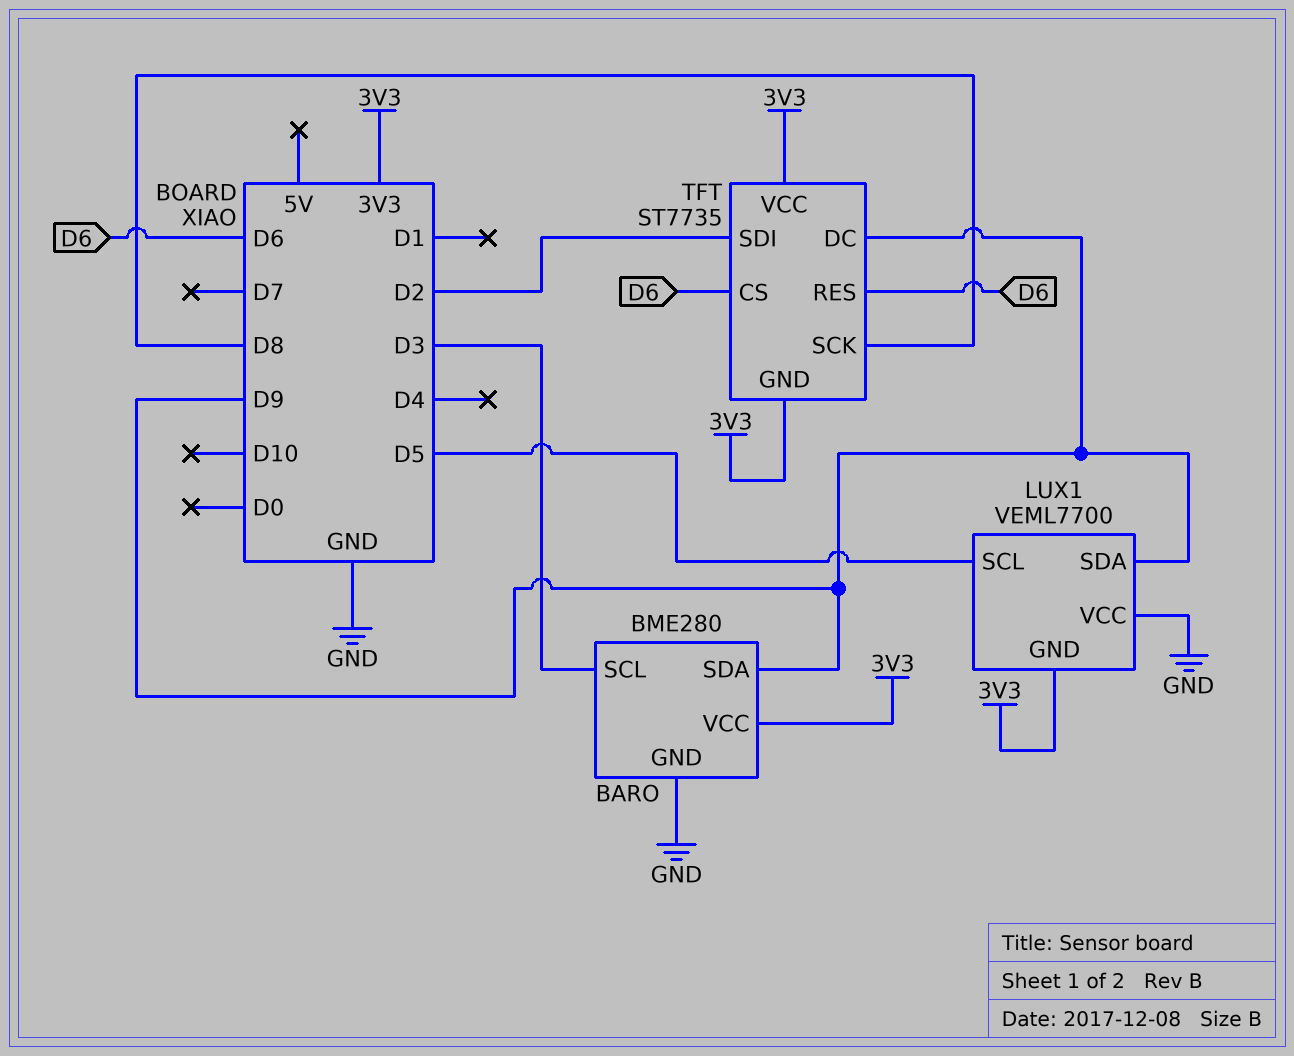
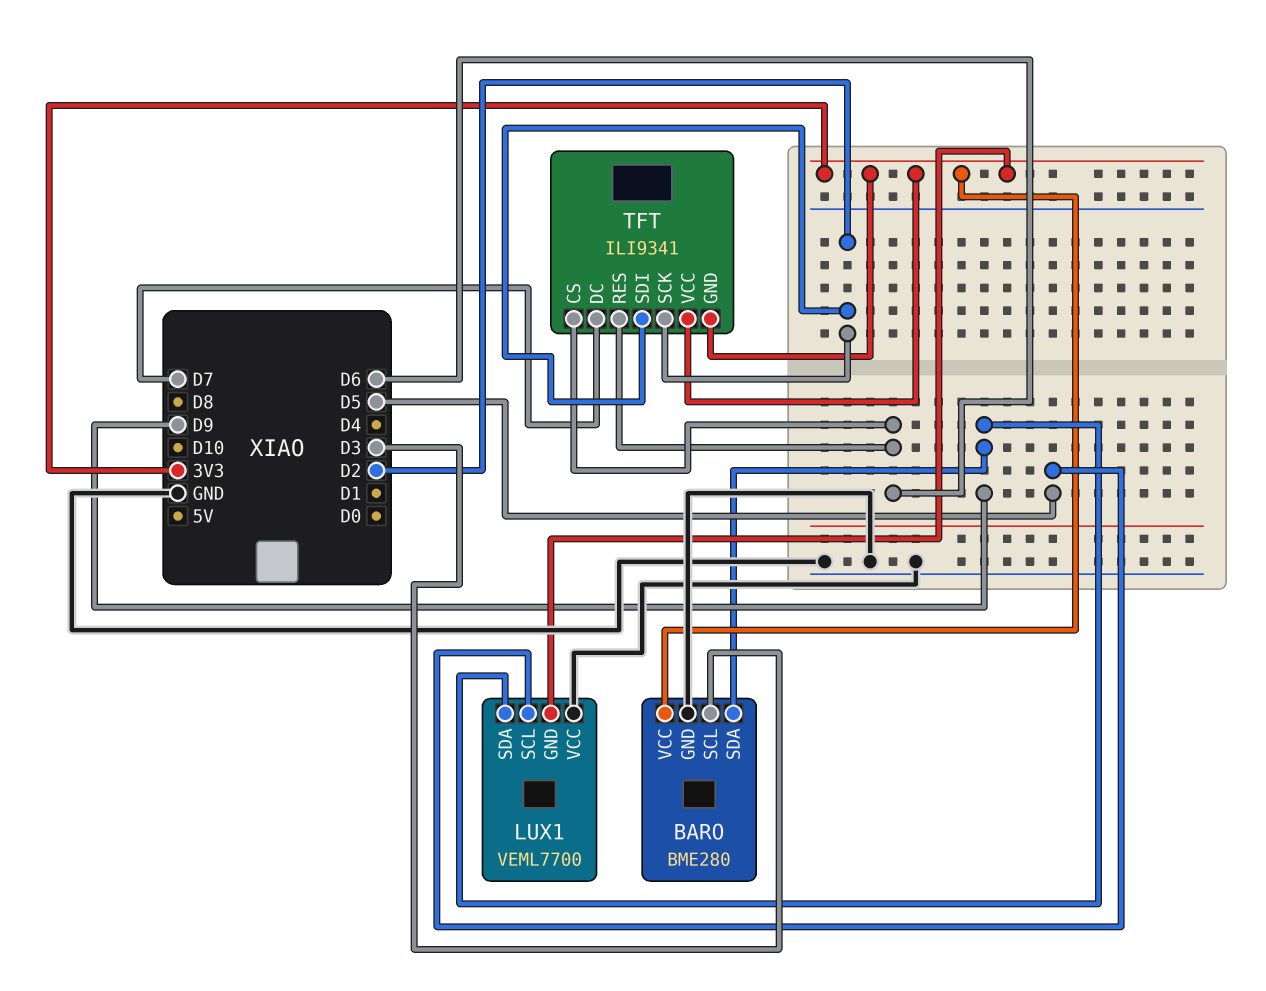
TFT: ST7735 -> ILI9341
TFT pin DC: D9 -> D7
TFT pin SCK: D8 -> D2

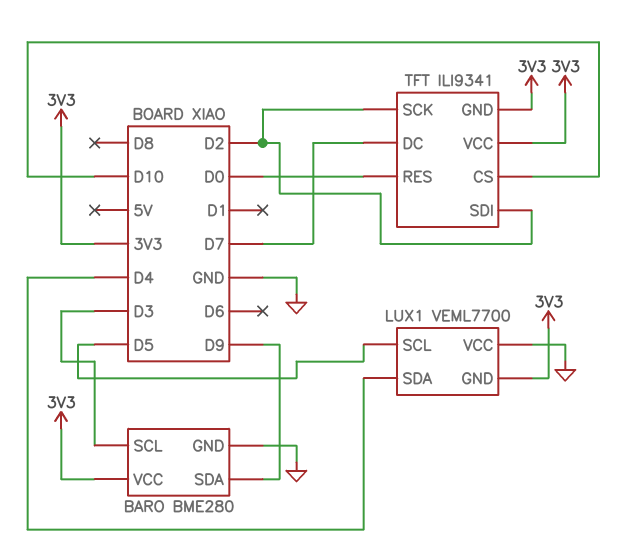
LUX1 pin SDA: D9 -> D4
TFT pin CS: D6 -> D10
TFT pin RES: D6 -> D0

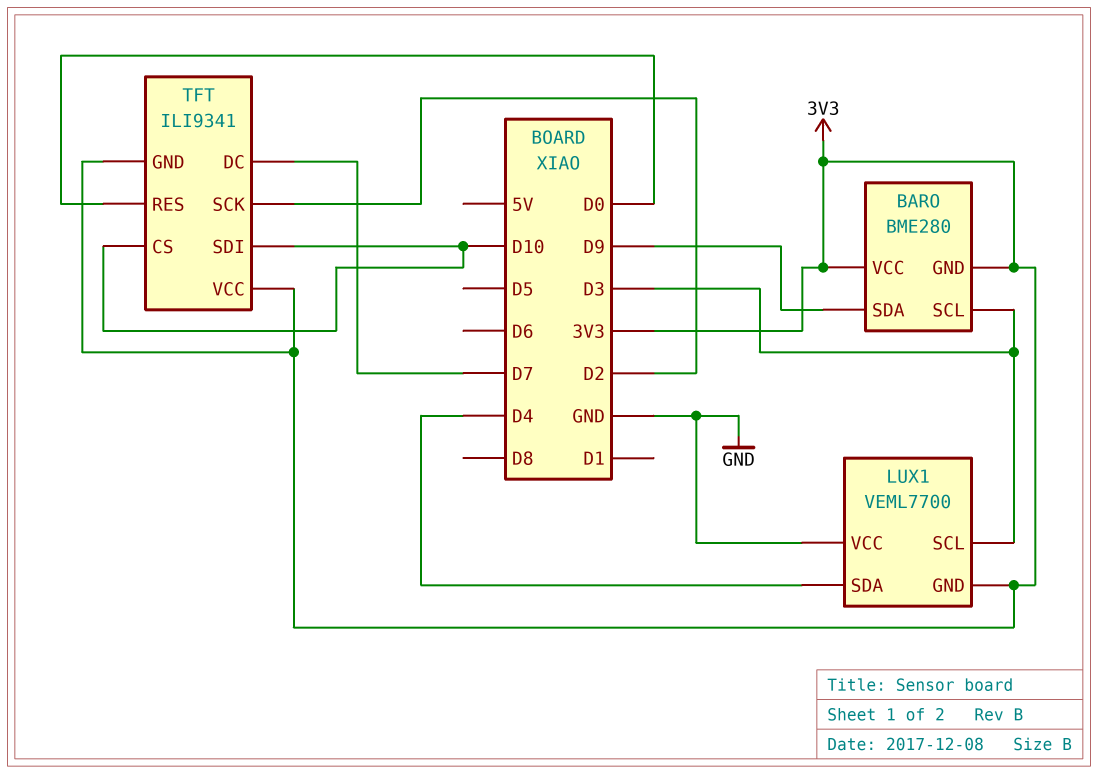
BARO pin GND: GND -> 3V3
LUX1 pin SCL: D5 -> D3
TFT pin SDI: D2 -> D10

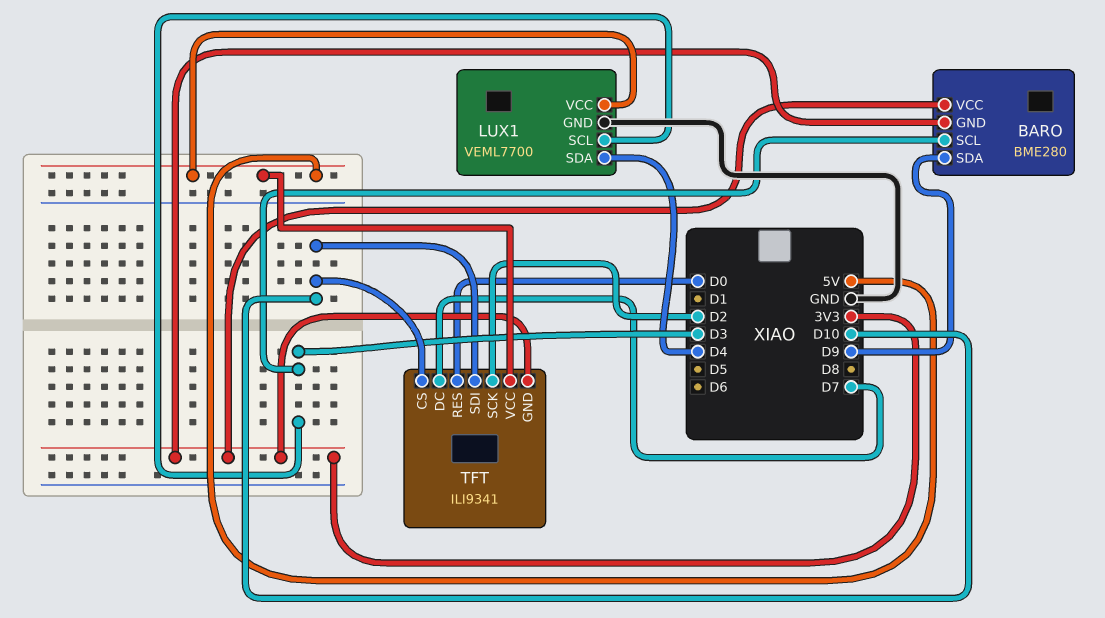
LUX1 pin GND: 3V3 -> GND
LUX1 pin VCC: GND -> 5V
TFT pin VCC: 3V3 -> 5V

